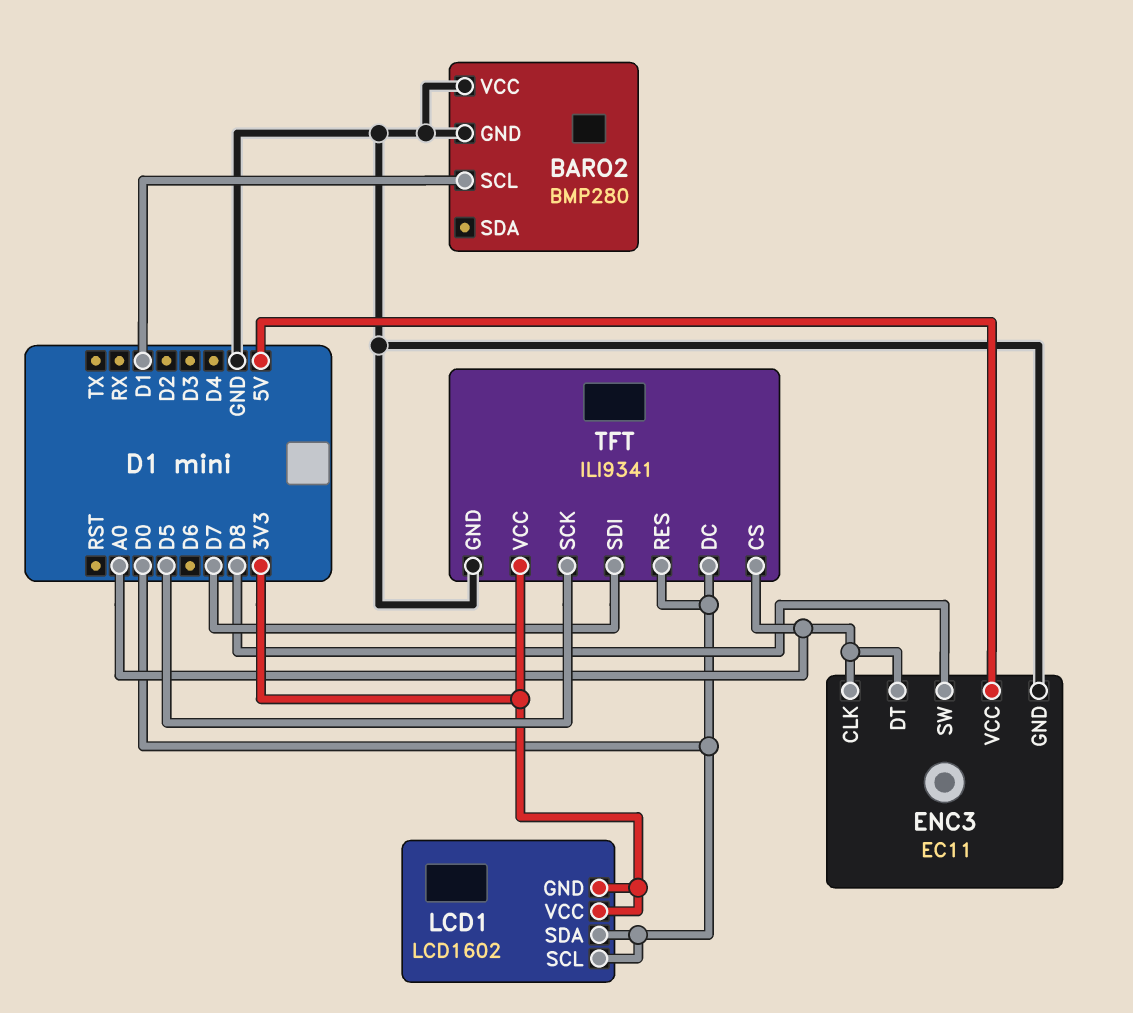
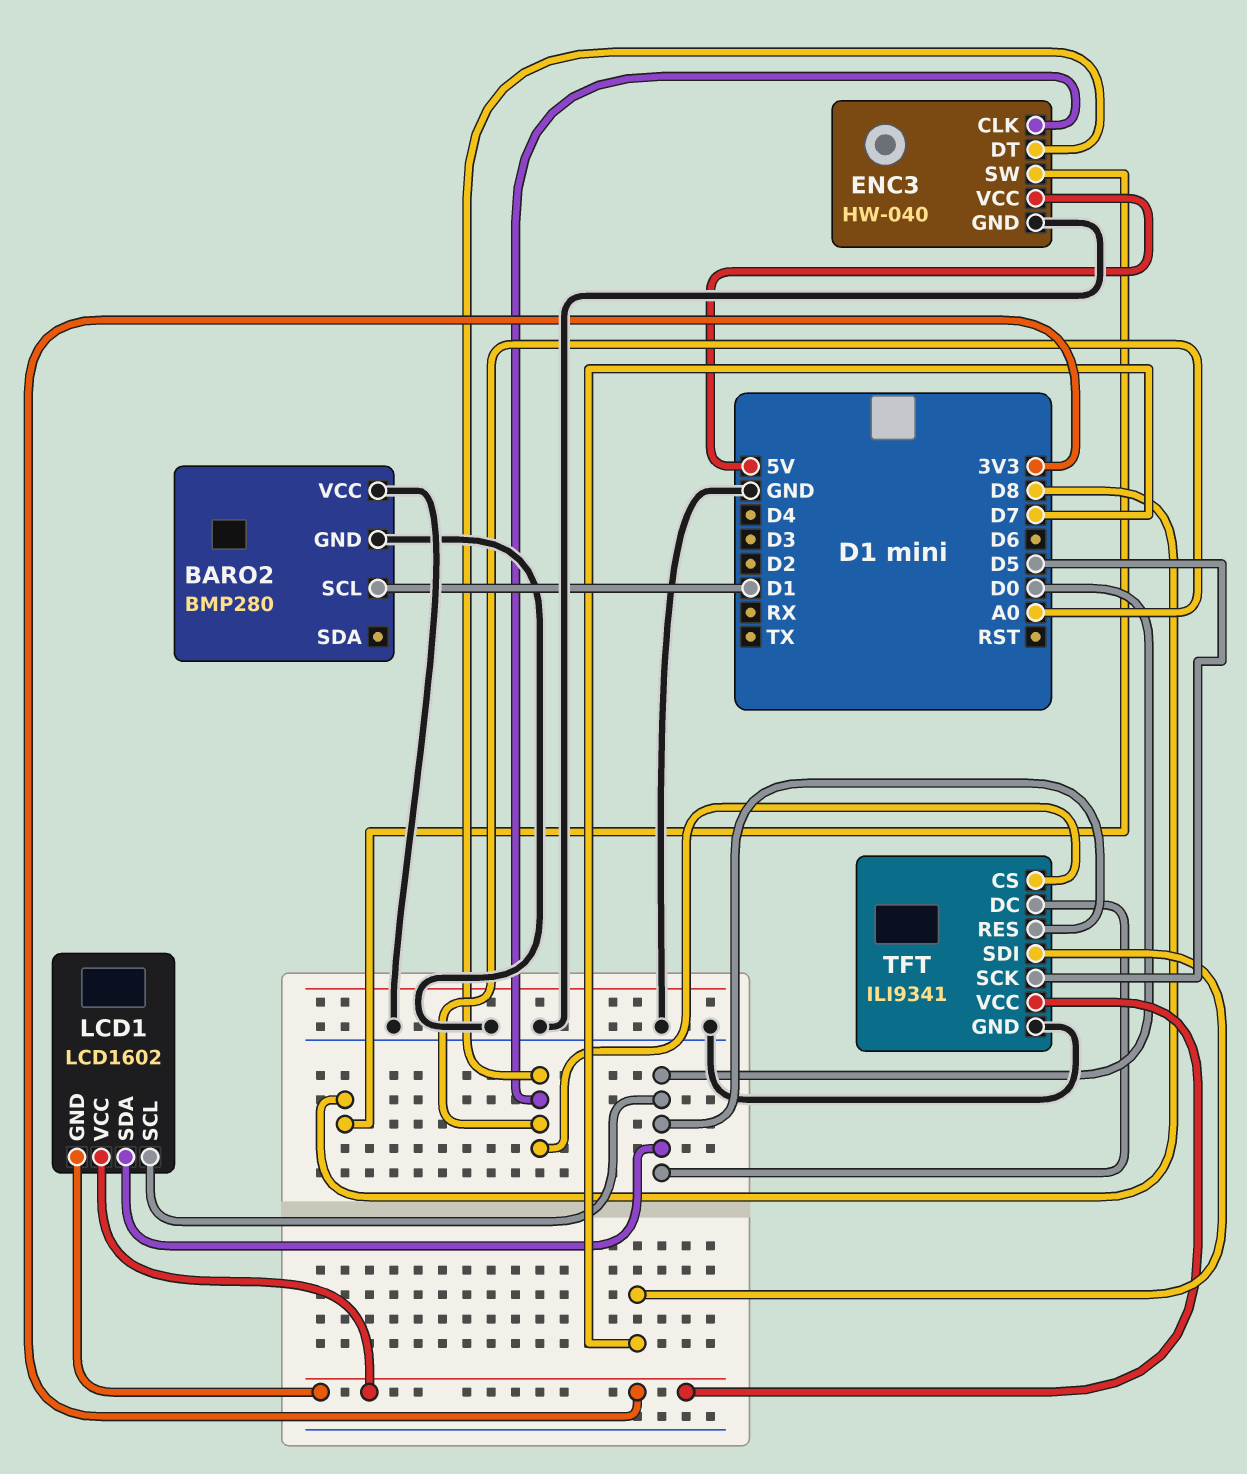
ENC3: EC11 -> HW-040

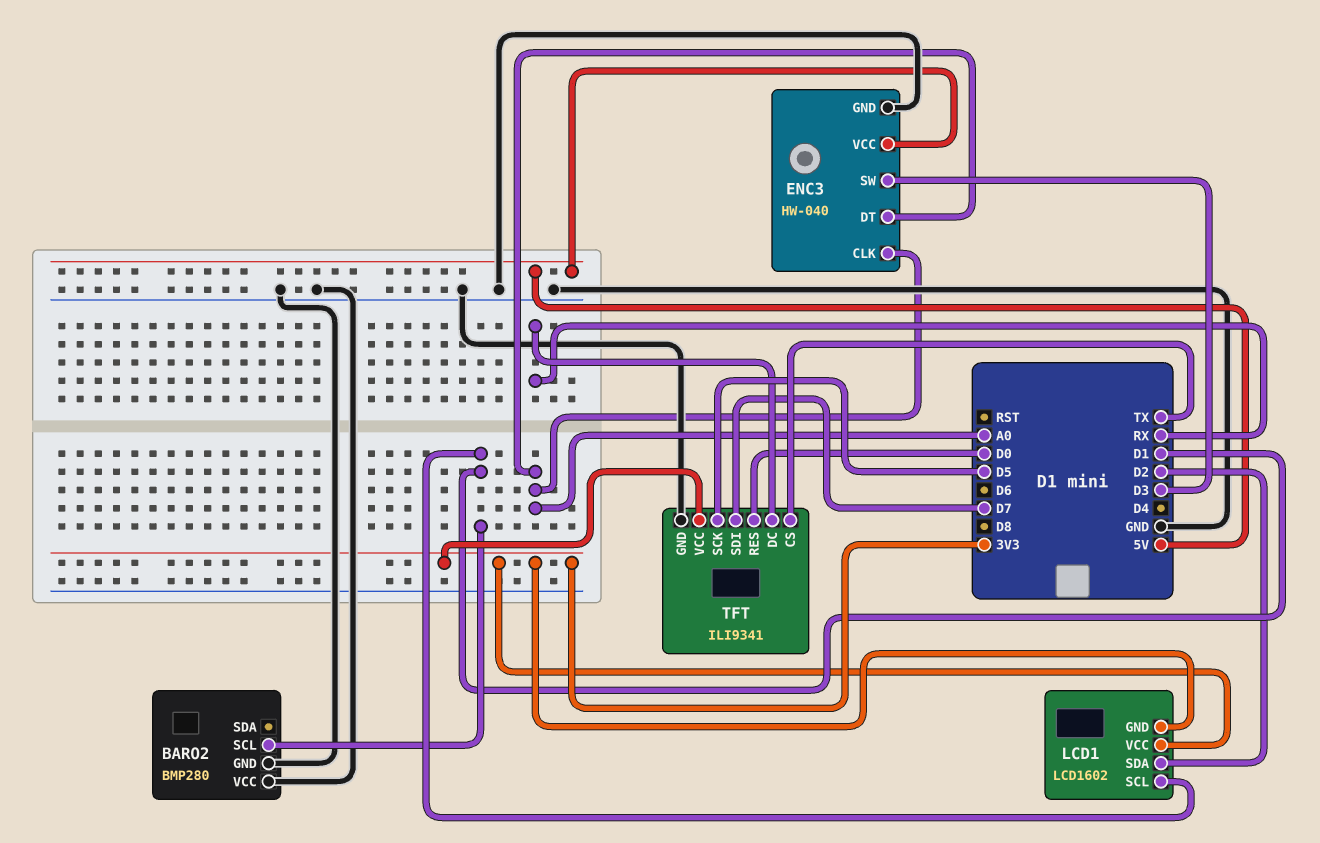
ENC3 pin SW: D8 -> D3
LCD1 pin SCL: D0 -> D1
LCD1 pin SDA: D0 -> D2
TFT pin CS: A0 -> TX
TFT pin DC: D0 -> RX

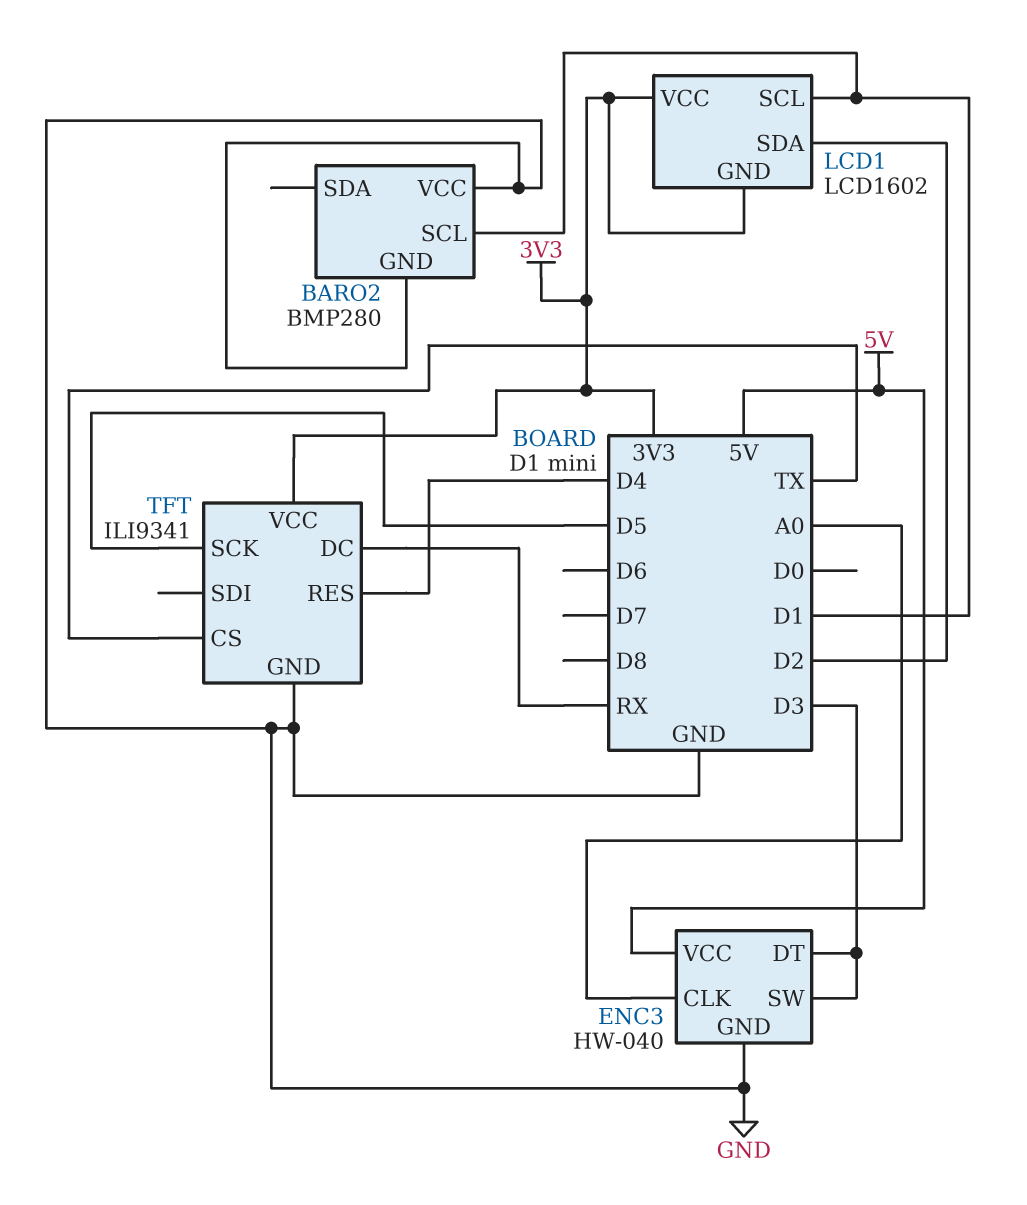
ENC3 pin DT: A0 -> D3
TFT pin RES: D0 -> D4
TFT pin SDI: D7 -> none

